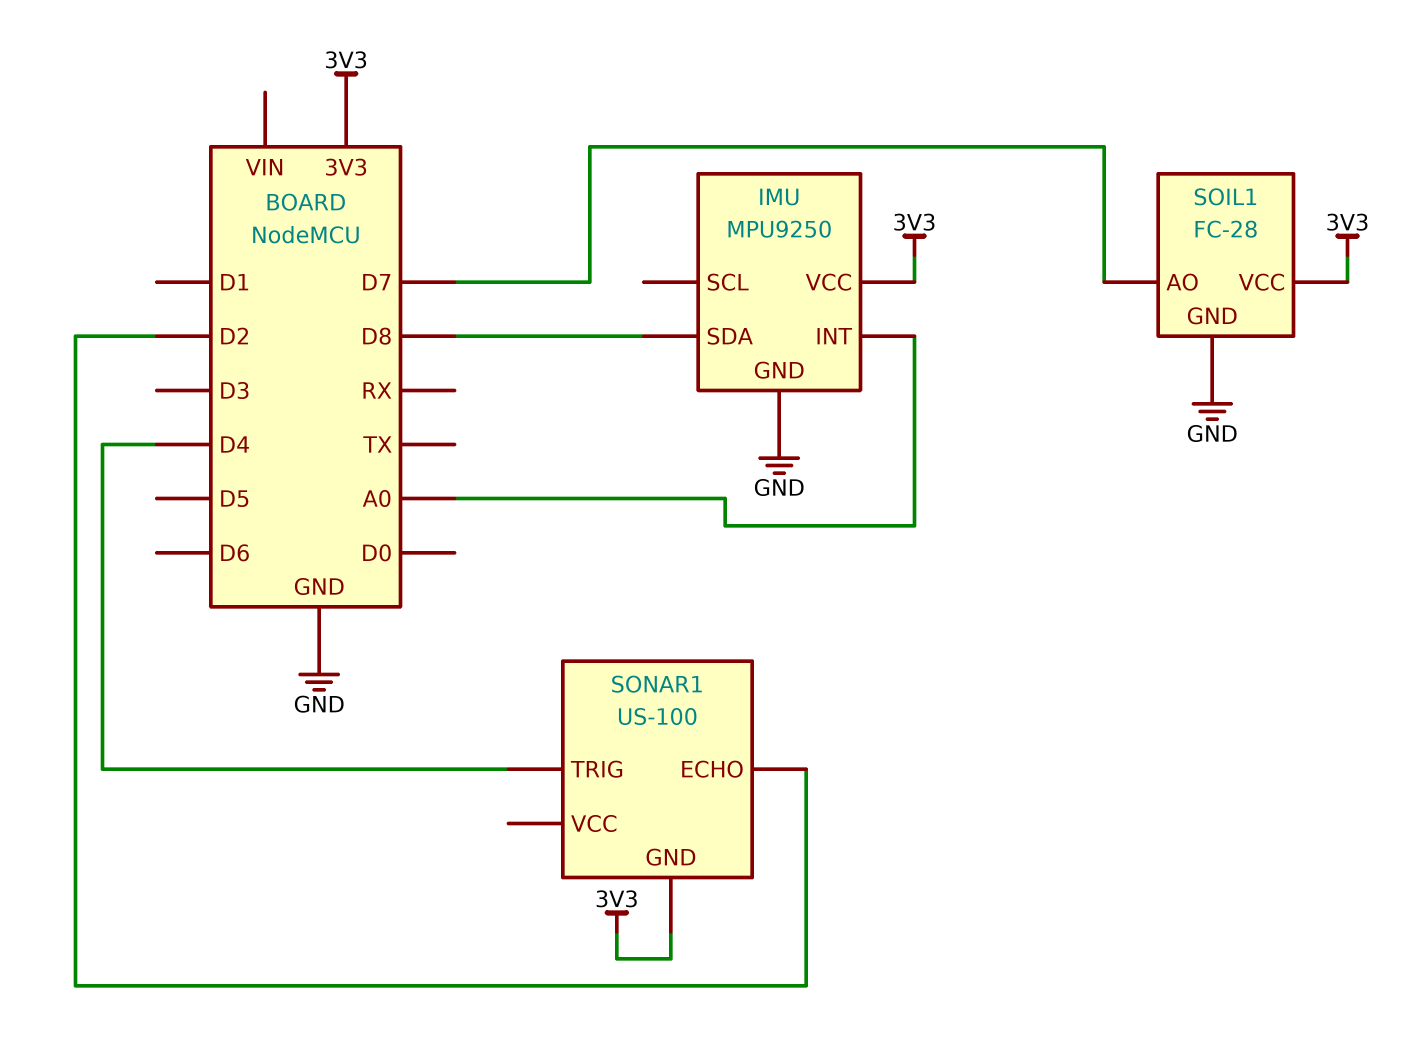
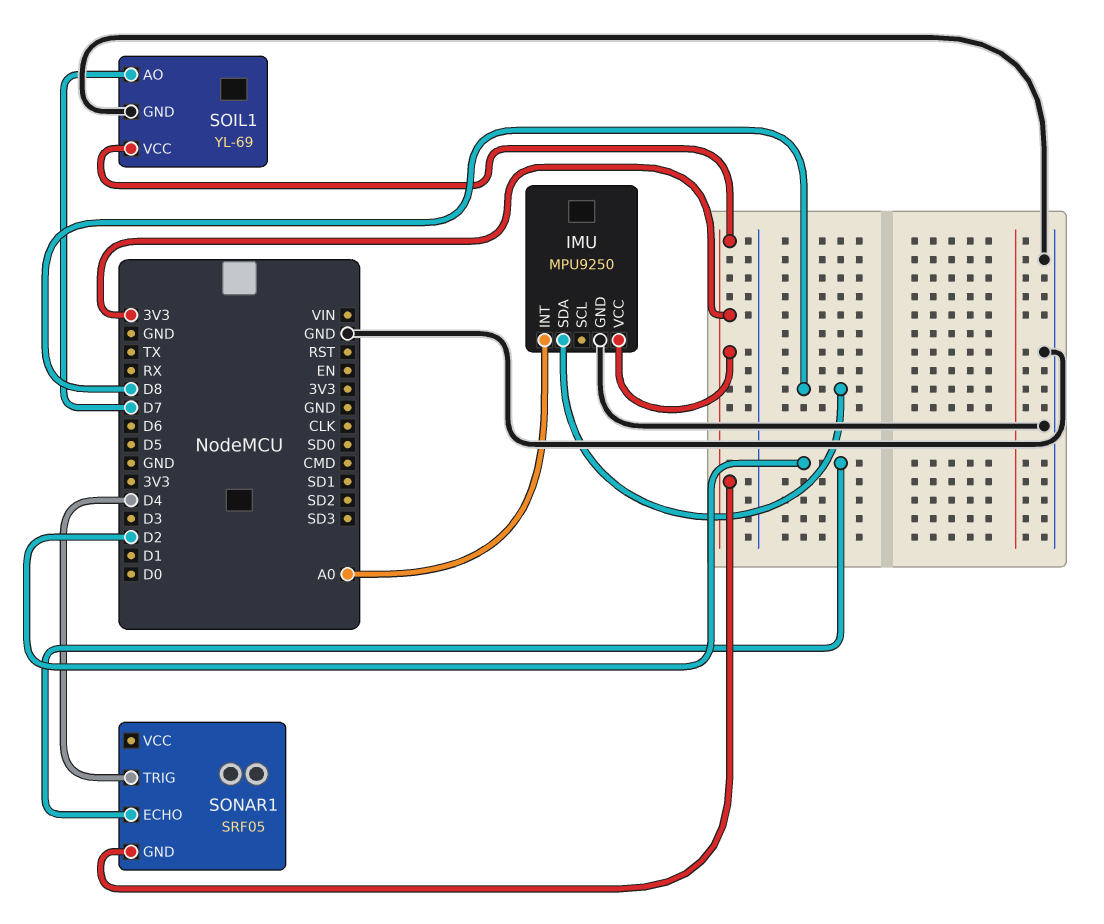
SOIL1: FC-28 -> YL-69
SONAR1: US-100 -> SRF05

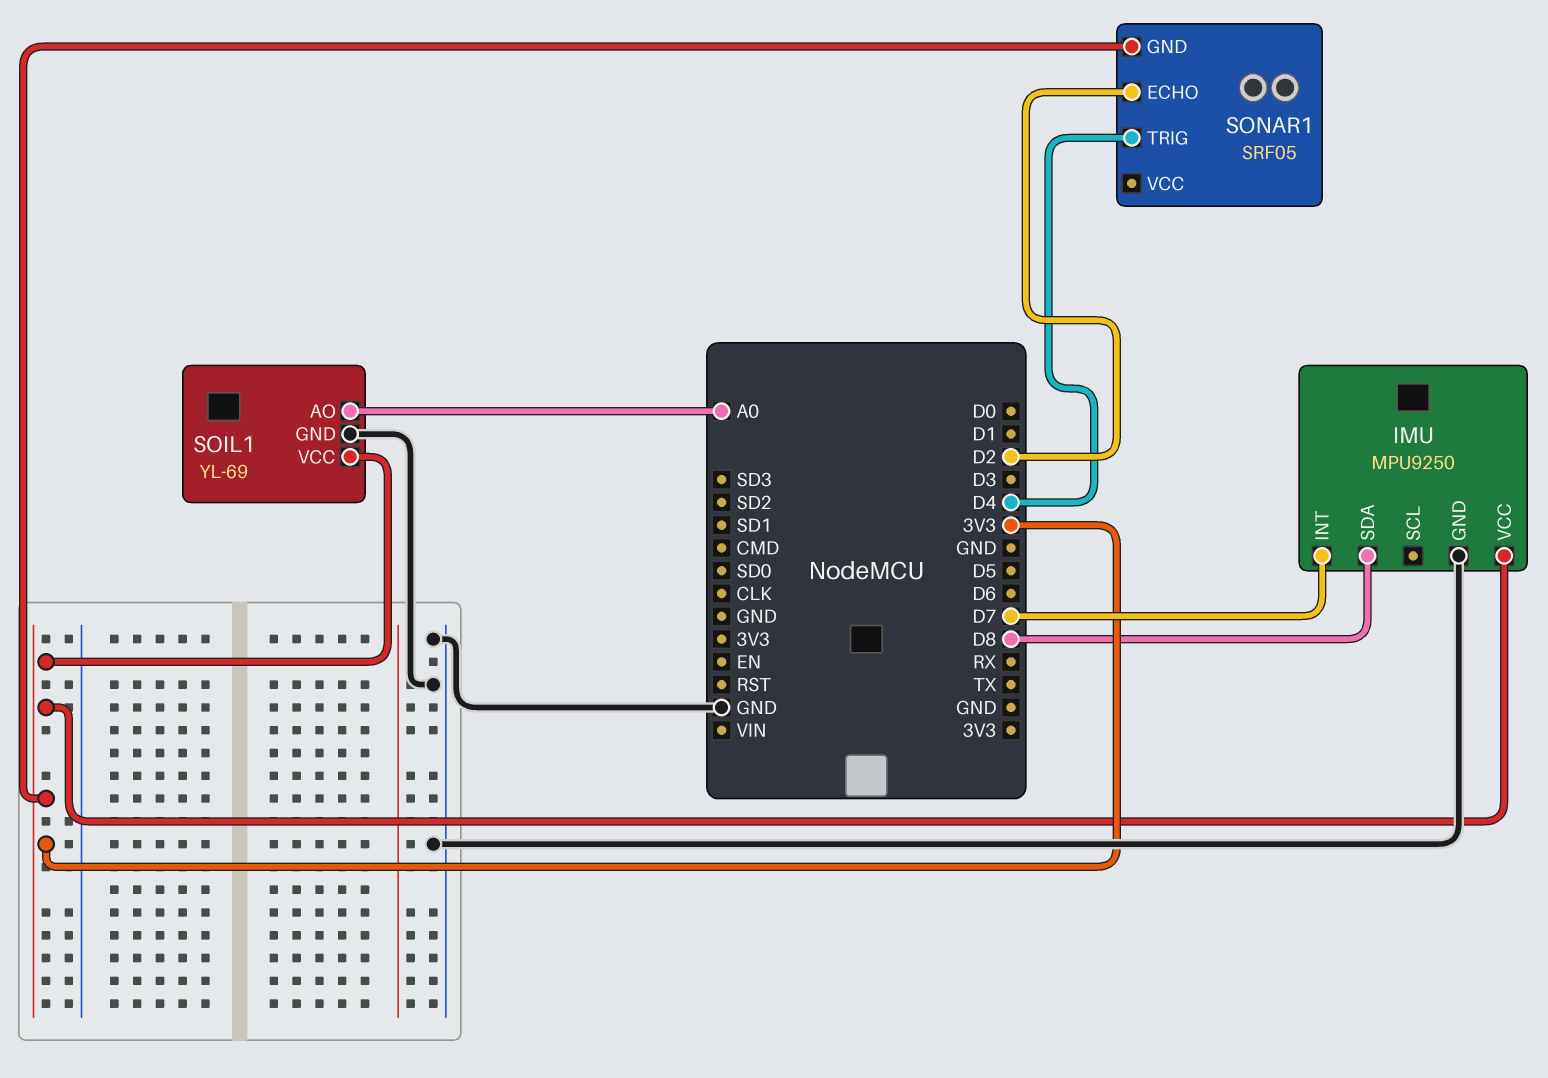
IMU pin INT: A0 -> D7
SOIL1 pin AO: D7 -> A0

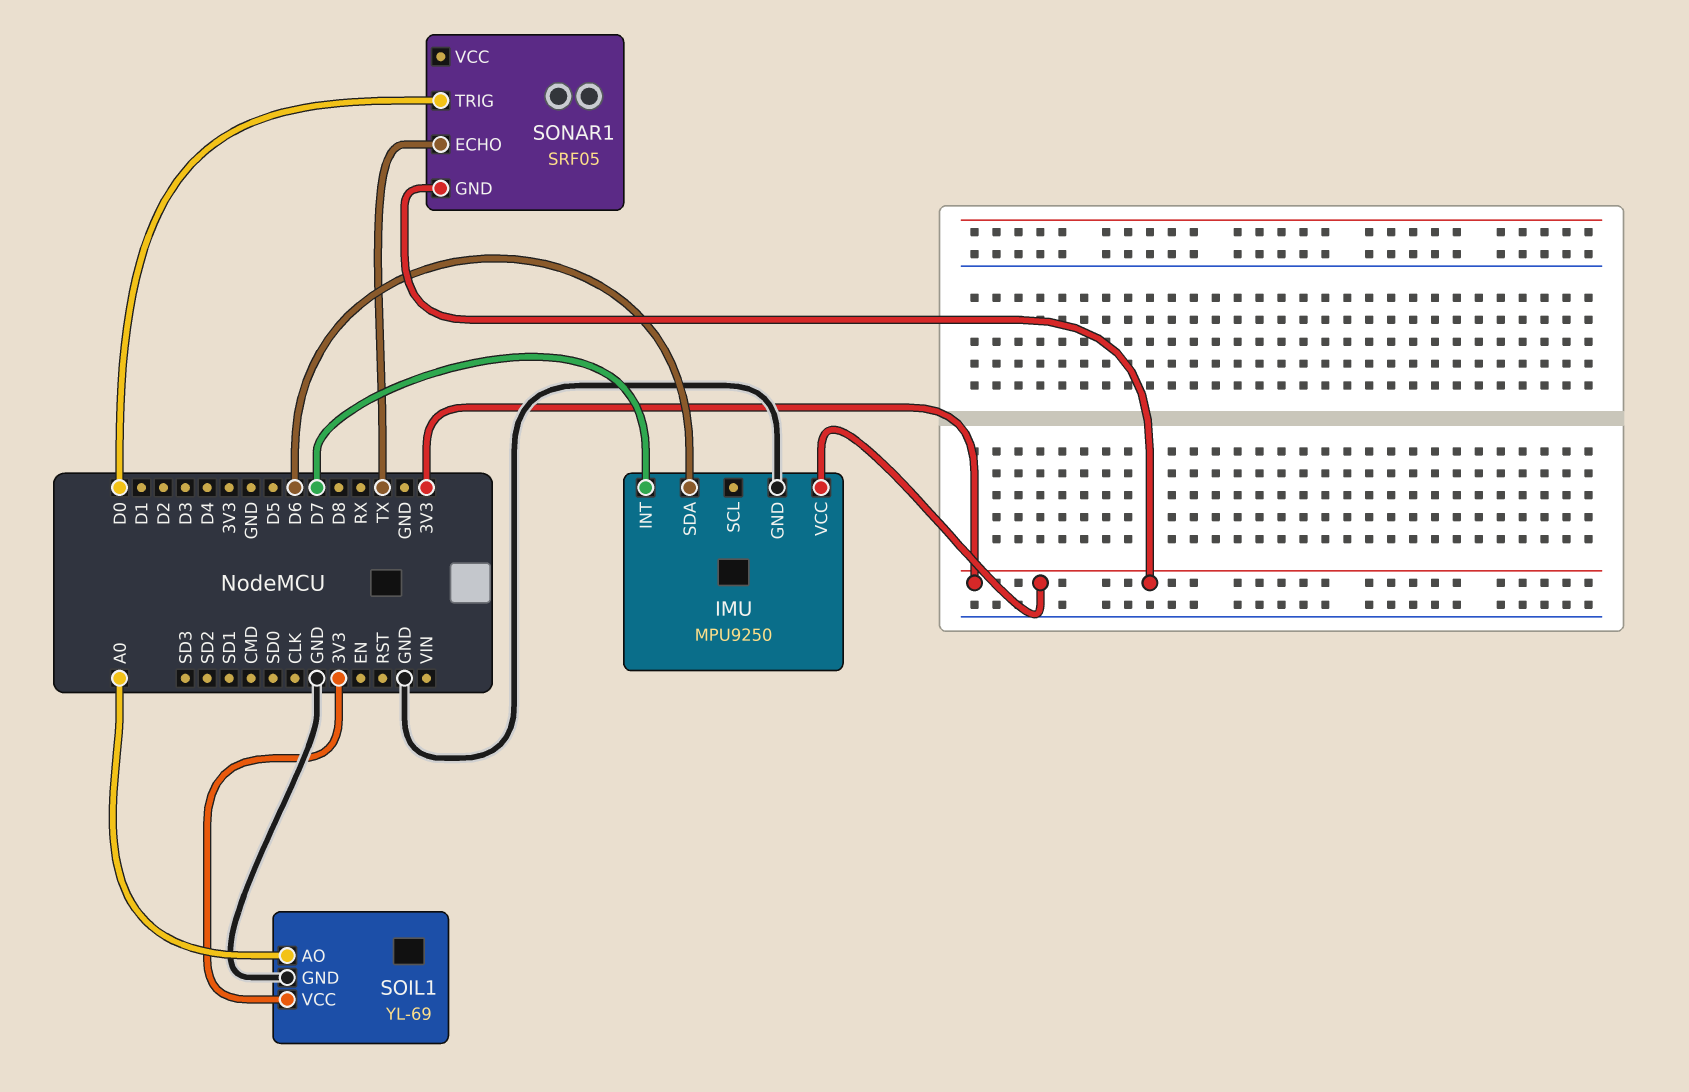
IMU pin SDA: D8 -> D6
SONAR1 pin ECHO: D2 -> TX
SONAR1 pin TRIG: D4 -> D0

